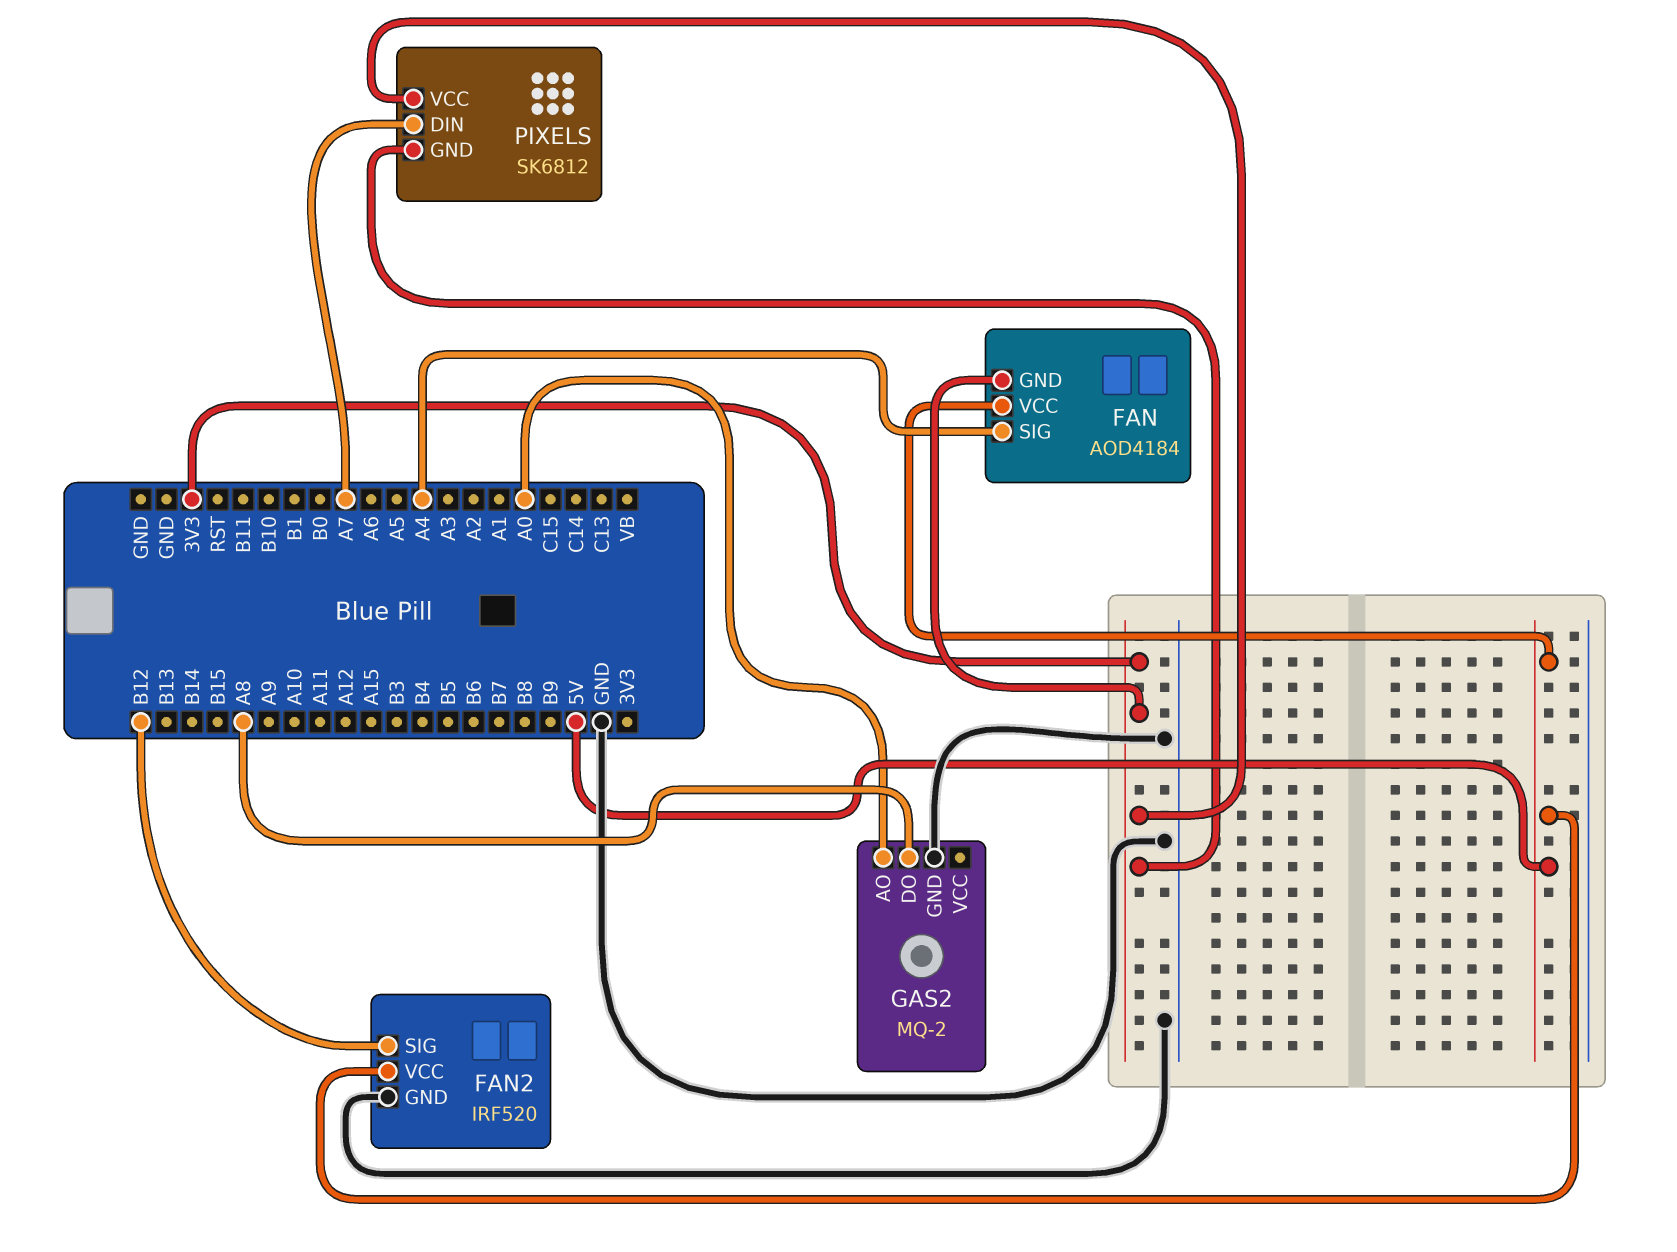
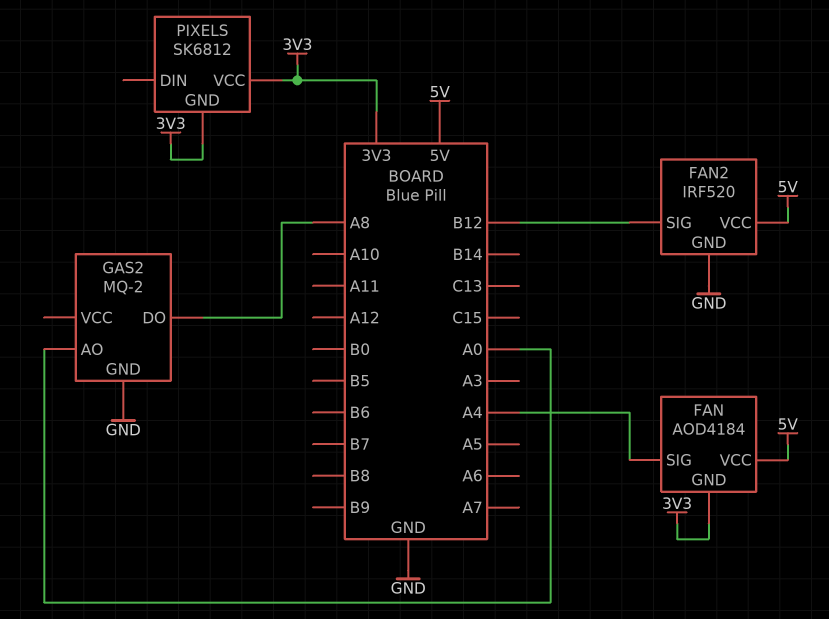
PIXELS pin DIN: A7 -> none

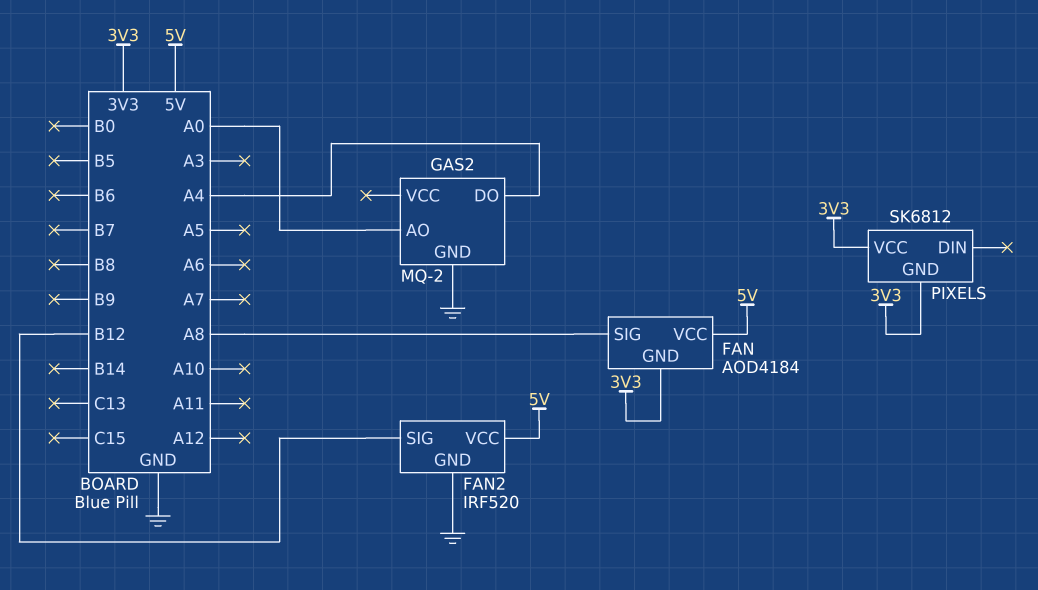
FAN pin SIG: A4 -> A8
GAS2 pin DO: A8 -> A4

